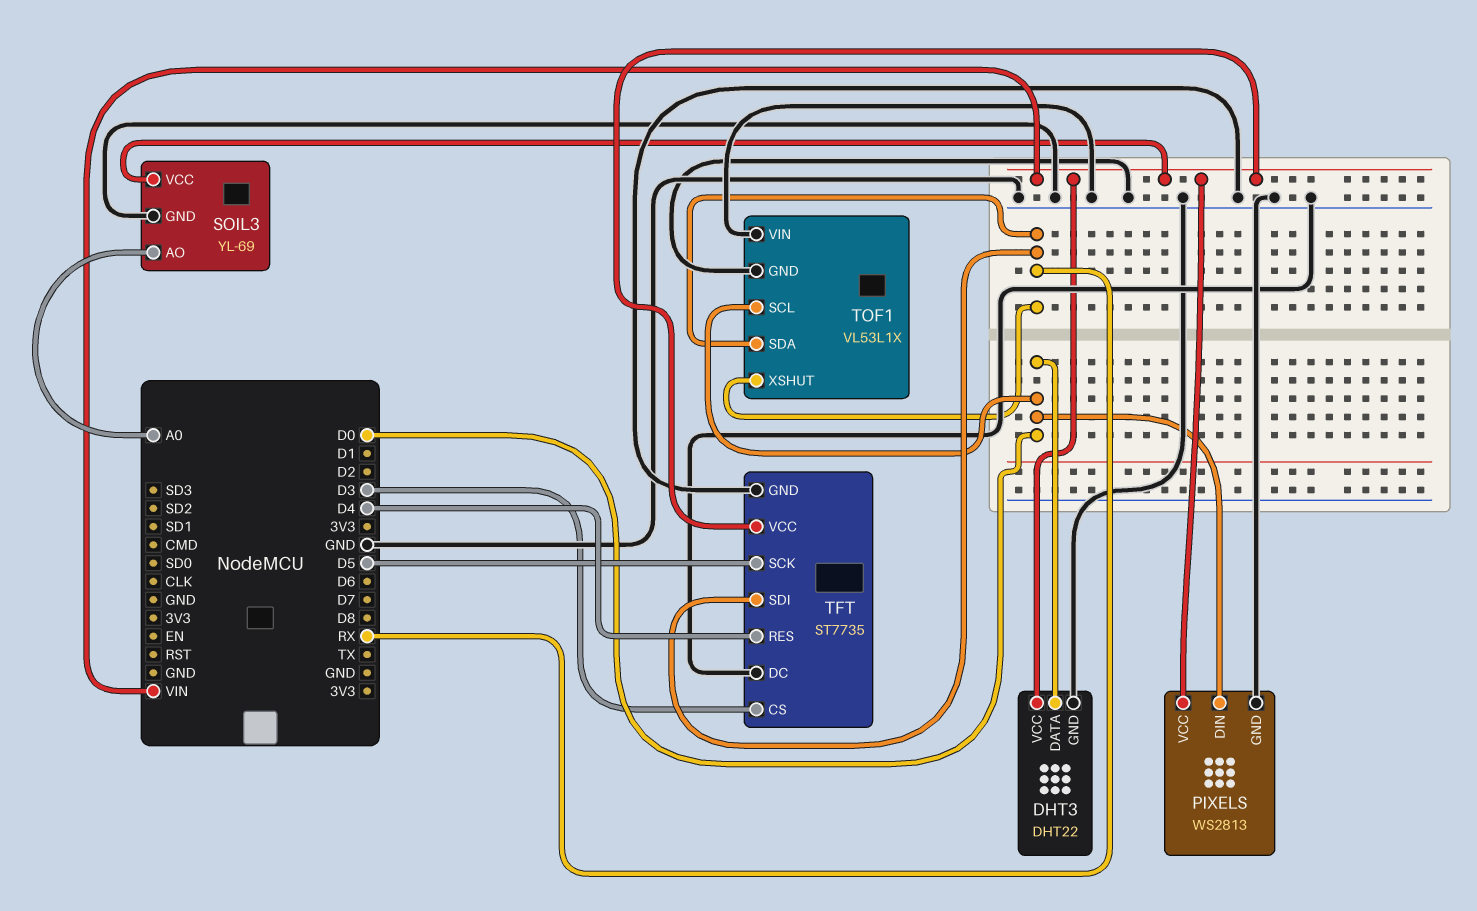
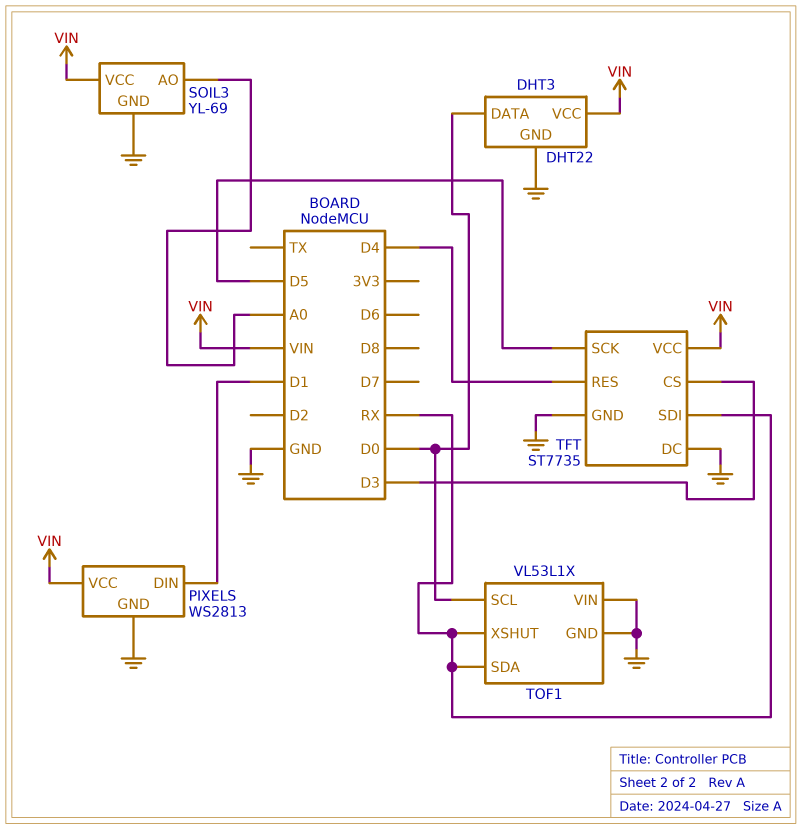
PIXELS pin DIN: D0 -> D1

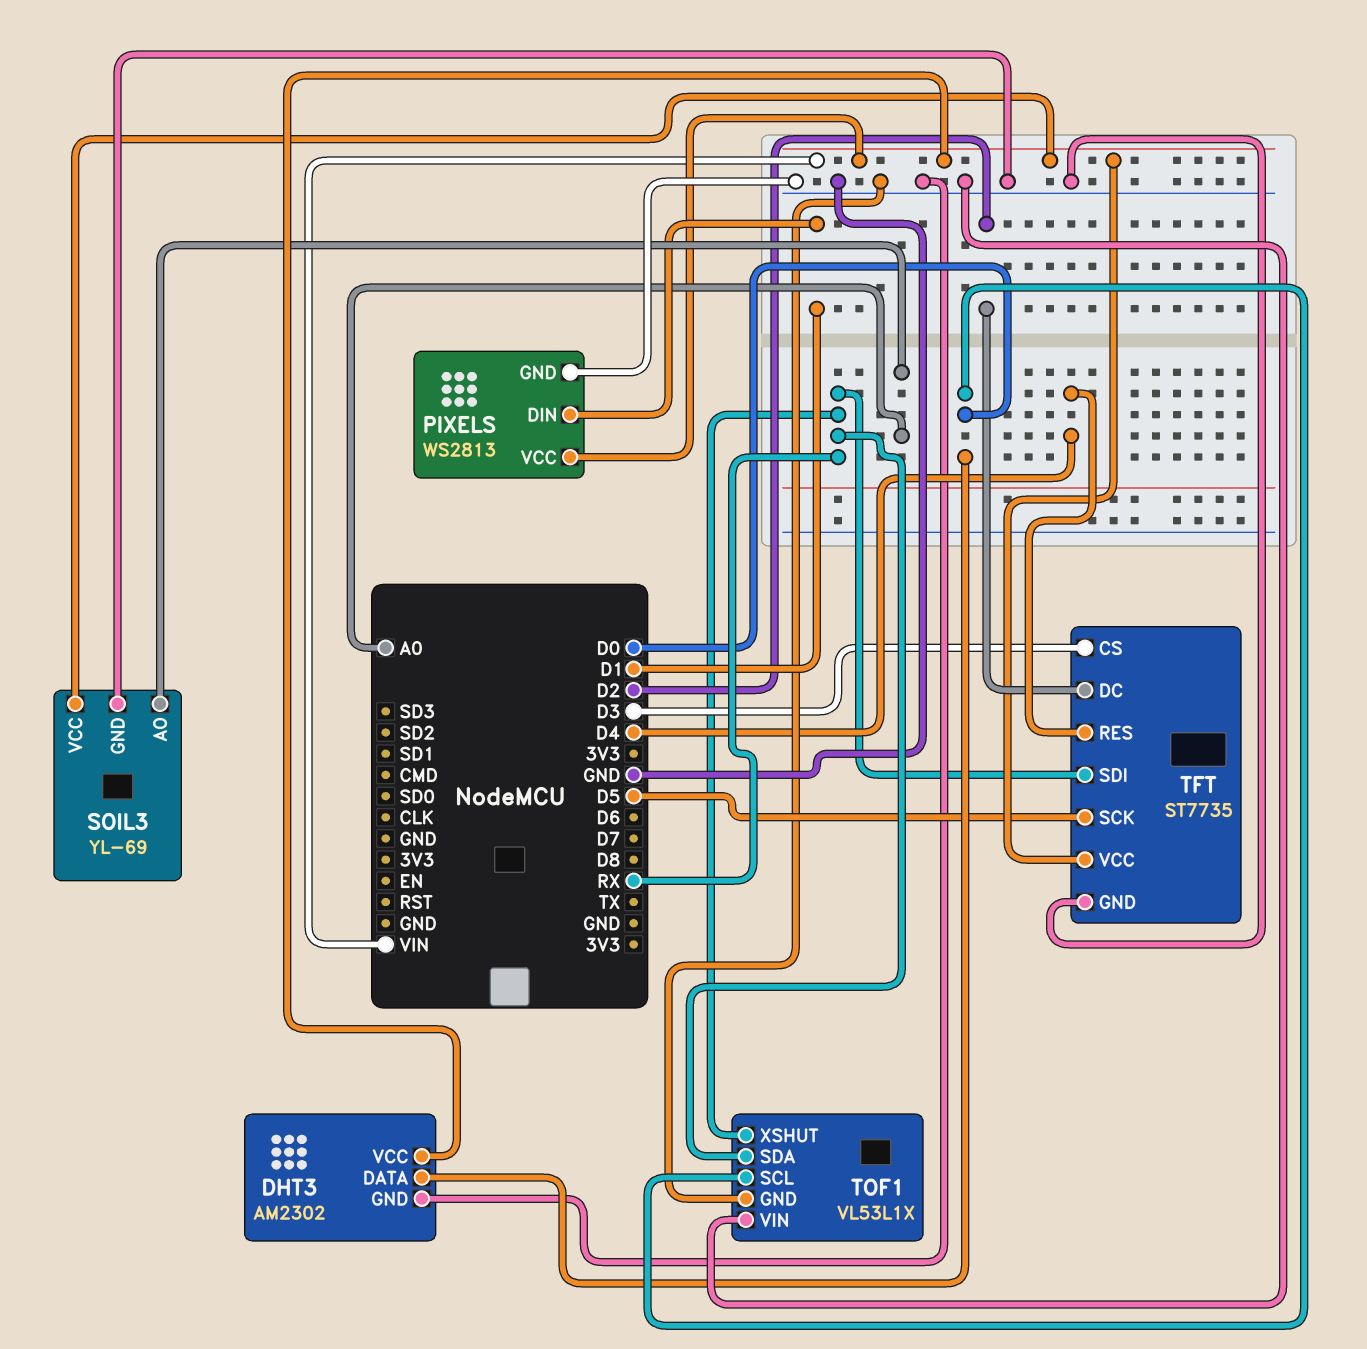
DHT3: DHT22 -> AM2302
TFT pin DC: GND -> D2

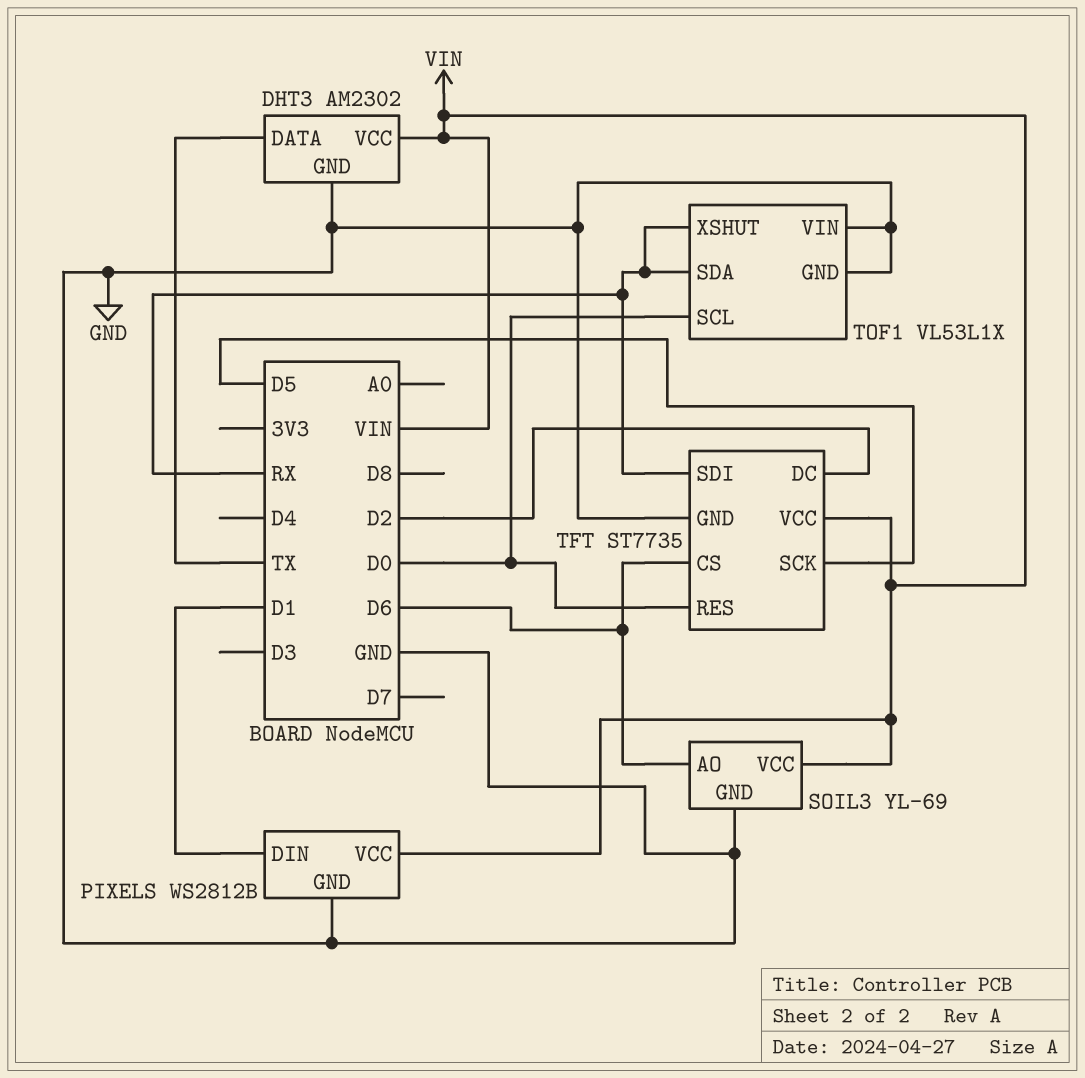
DHT3 pin DATA: D0 -> TX
PIXELS: WS2813 -> WS2812B
SOIL3 pin AO: A0 -> D6
TFT pin CS: D3 -> D6
TFT pin RES: D4 -> D0

